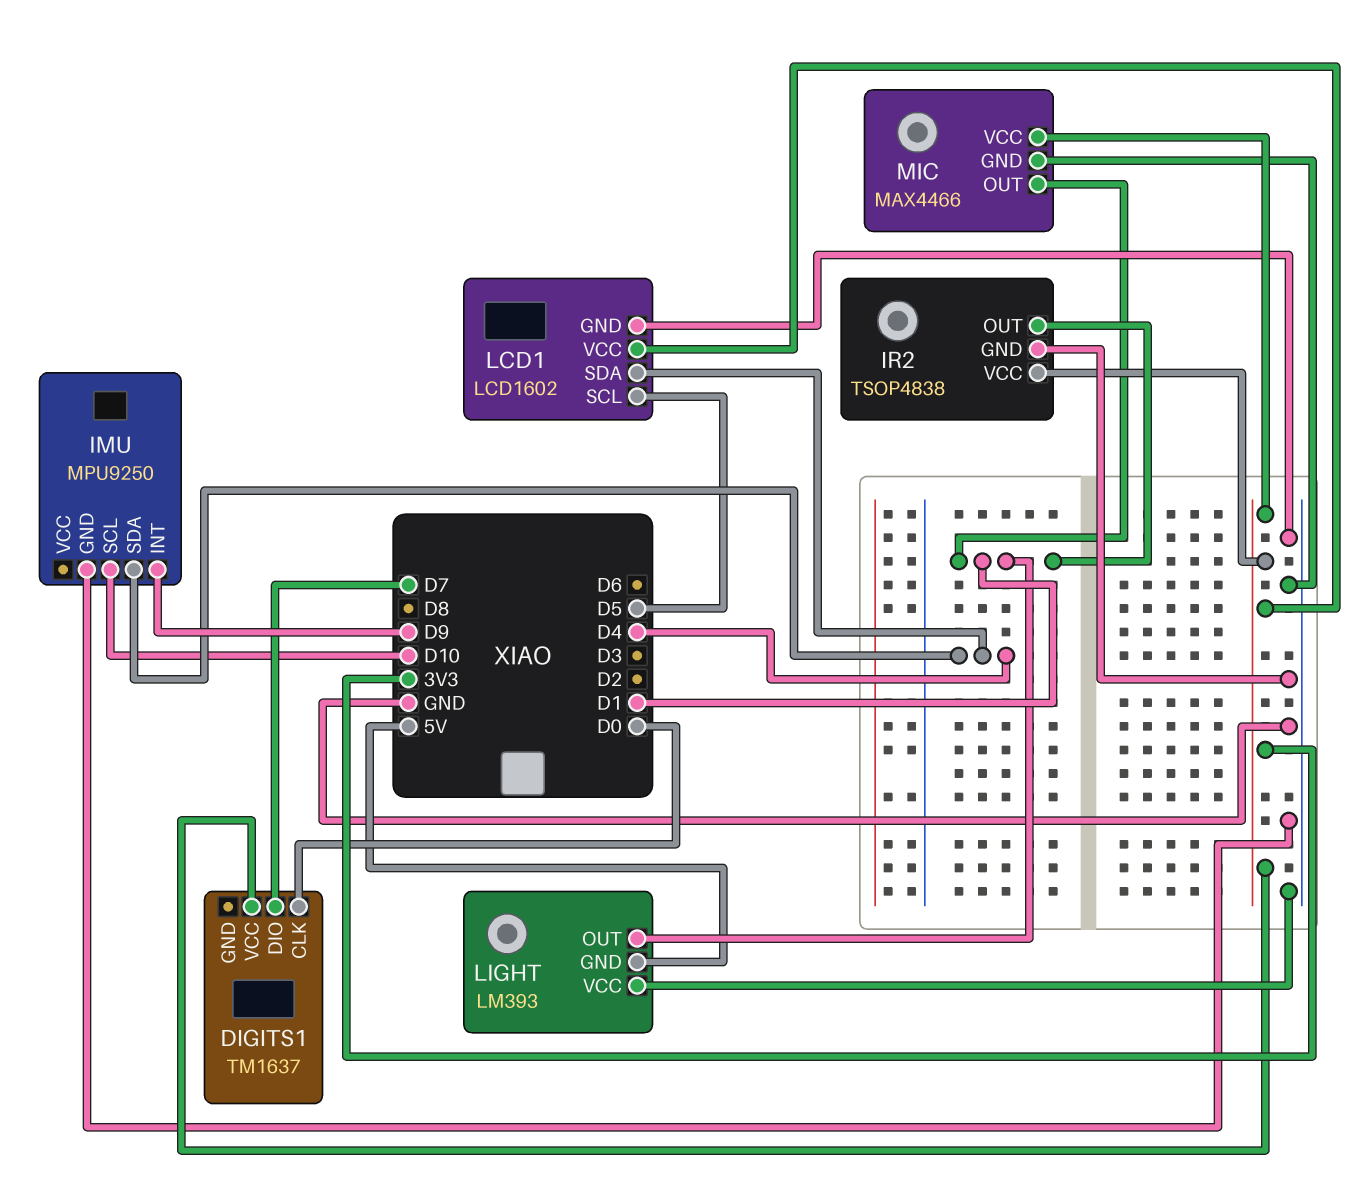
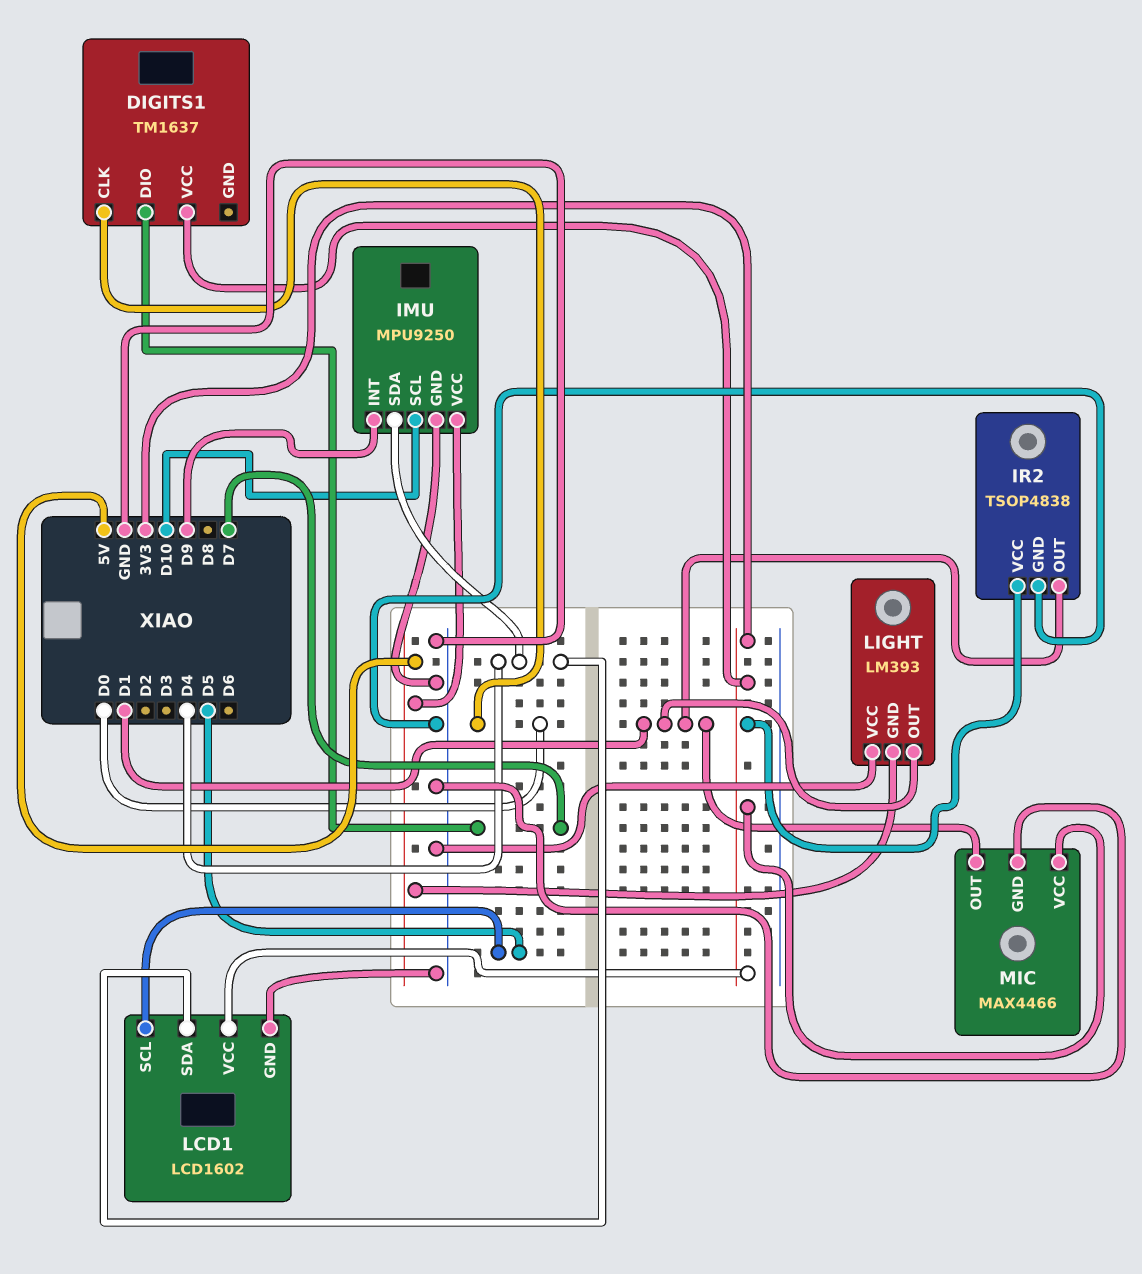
IMU pin VCC: none -> 5V

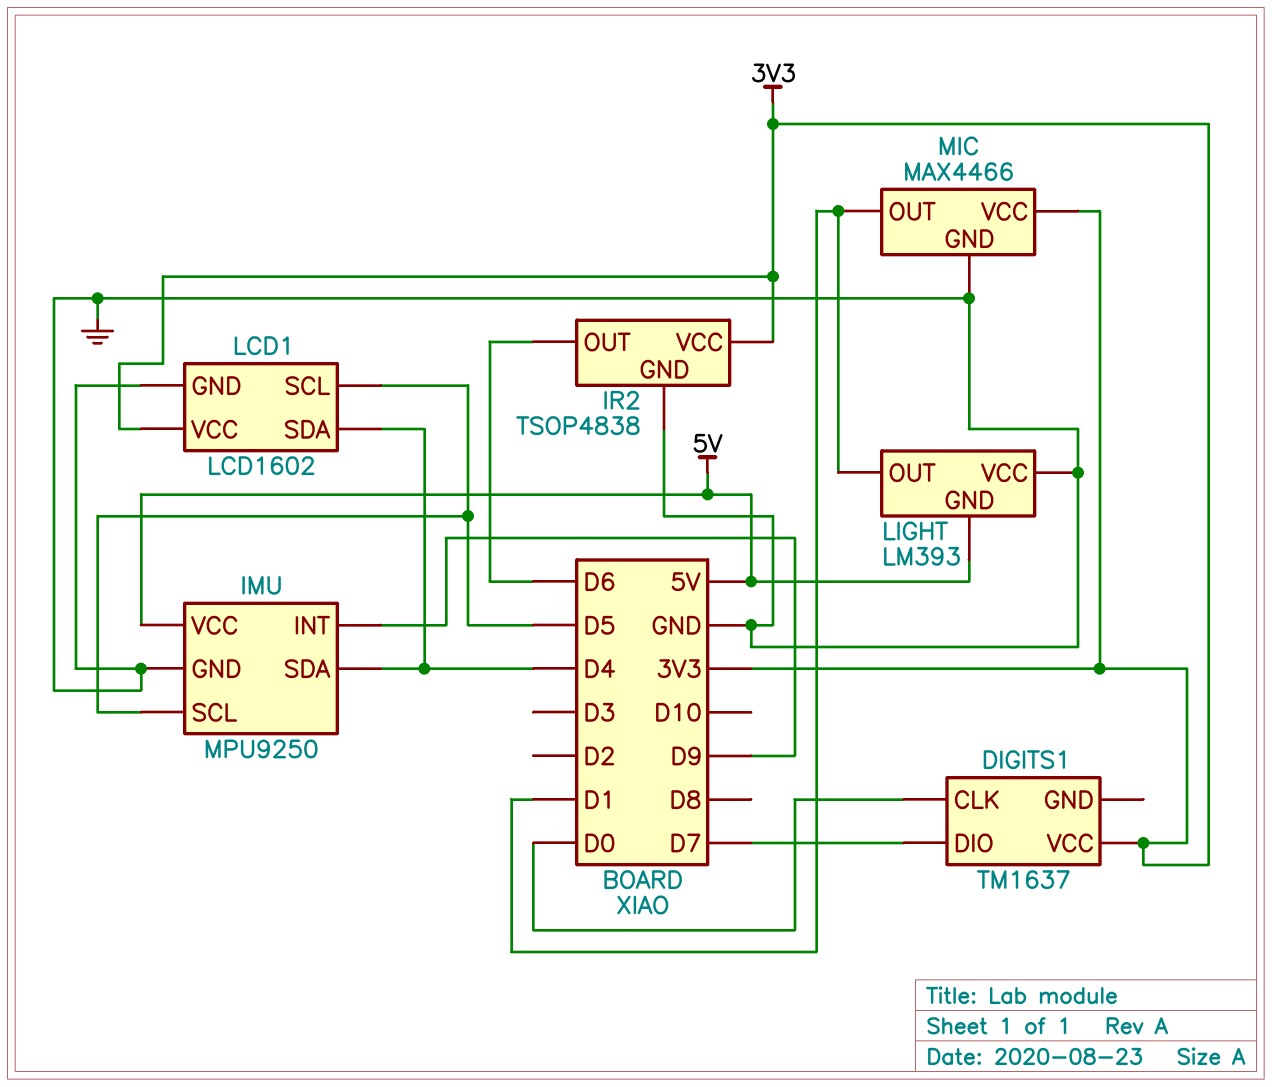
IMU pin SCL: D10 -> D5
IR2 pin OUT: D1 -> D6

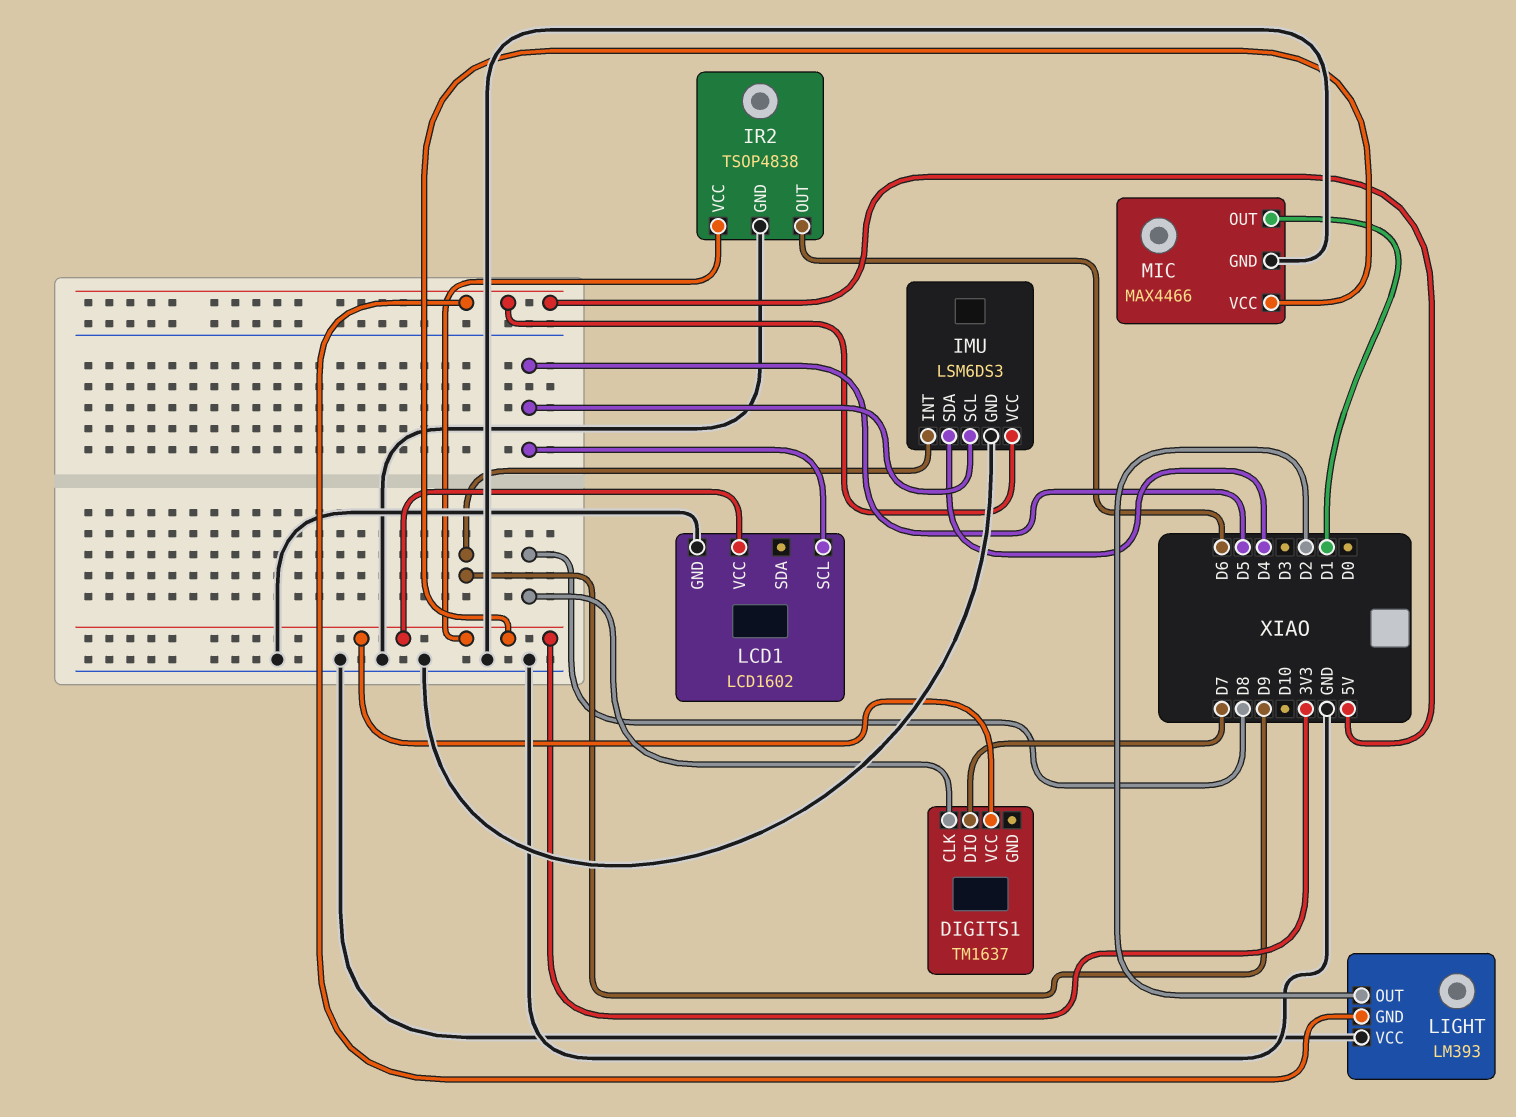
DIGITS1 pin CLK: D0 -> D8
IMU: MPU9250 -> LSM6DS3
LCD1 pin SDA: D4 -> none
LIGHT pin OUT: D1 -> D2

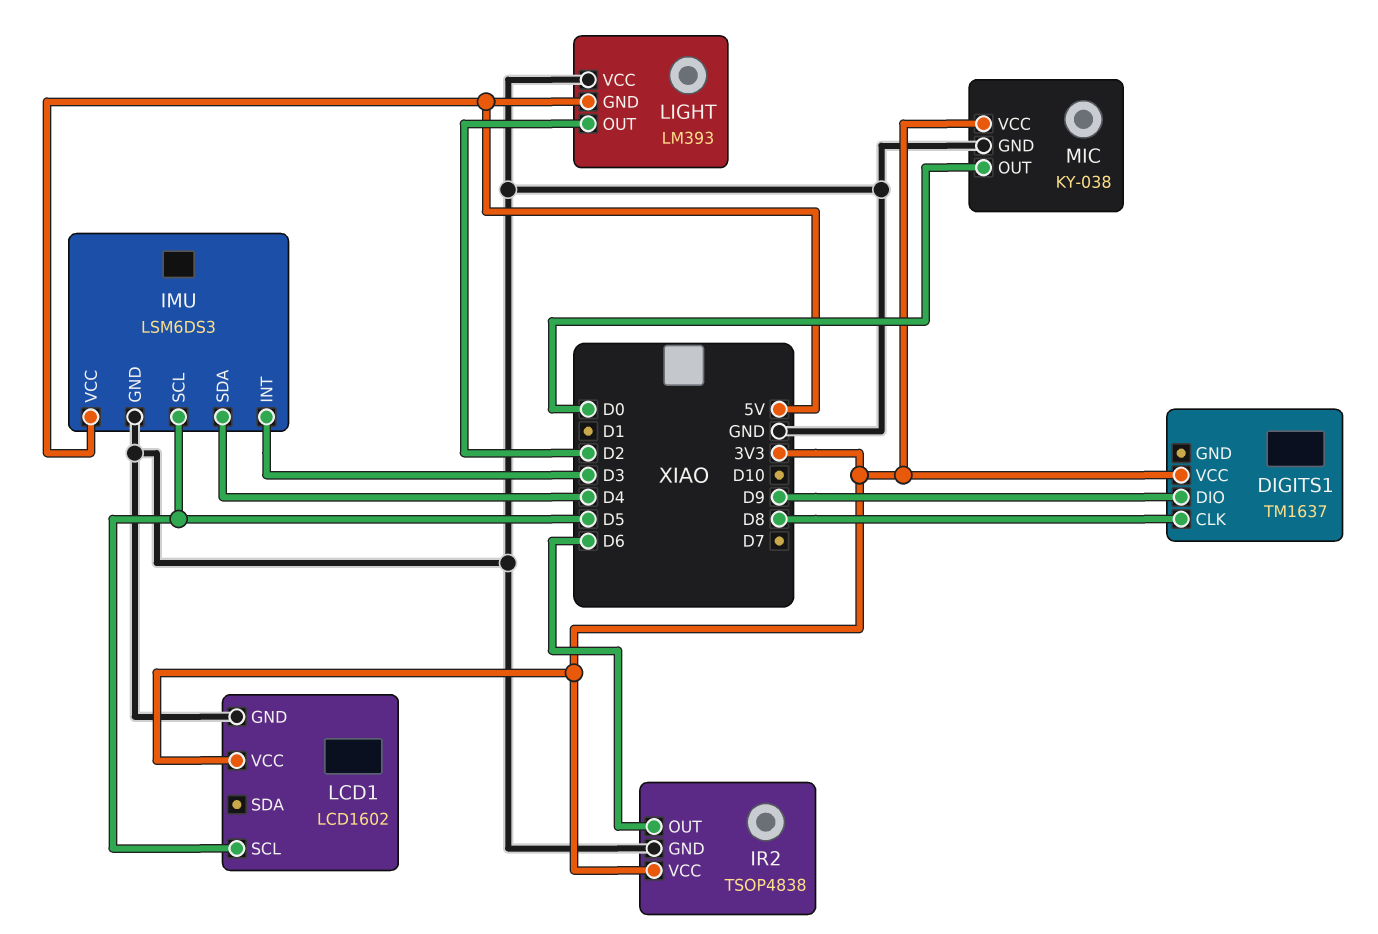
DIGITS1 pin DIO: D7 -> D9
IMU pin INT: D9 -> D3
MIC: MAX4466 -> KY-038
MIC pin OUT: D1 -> D0

